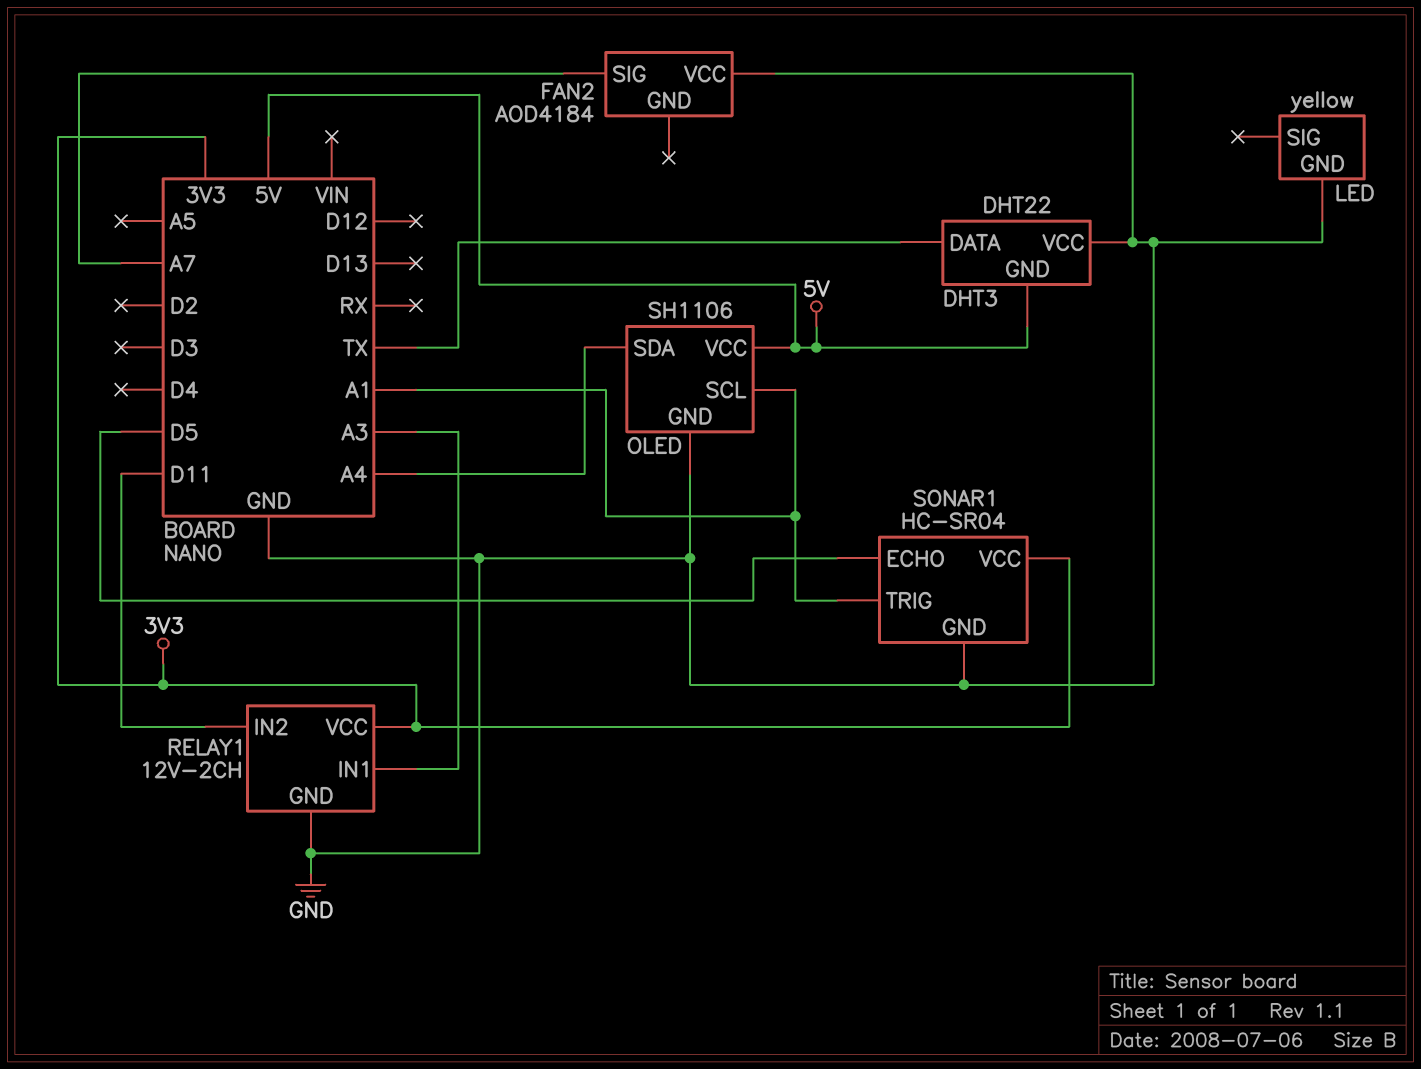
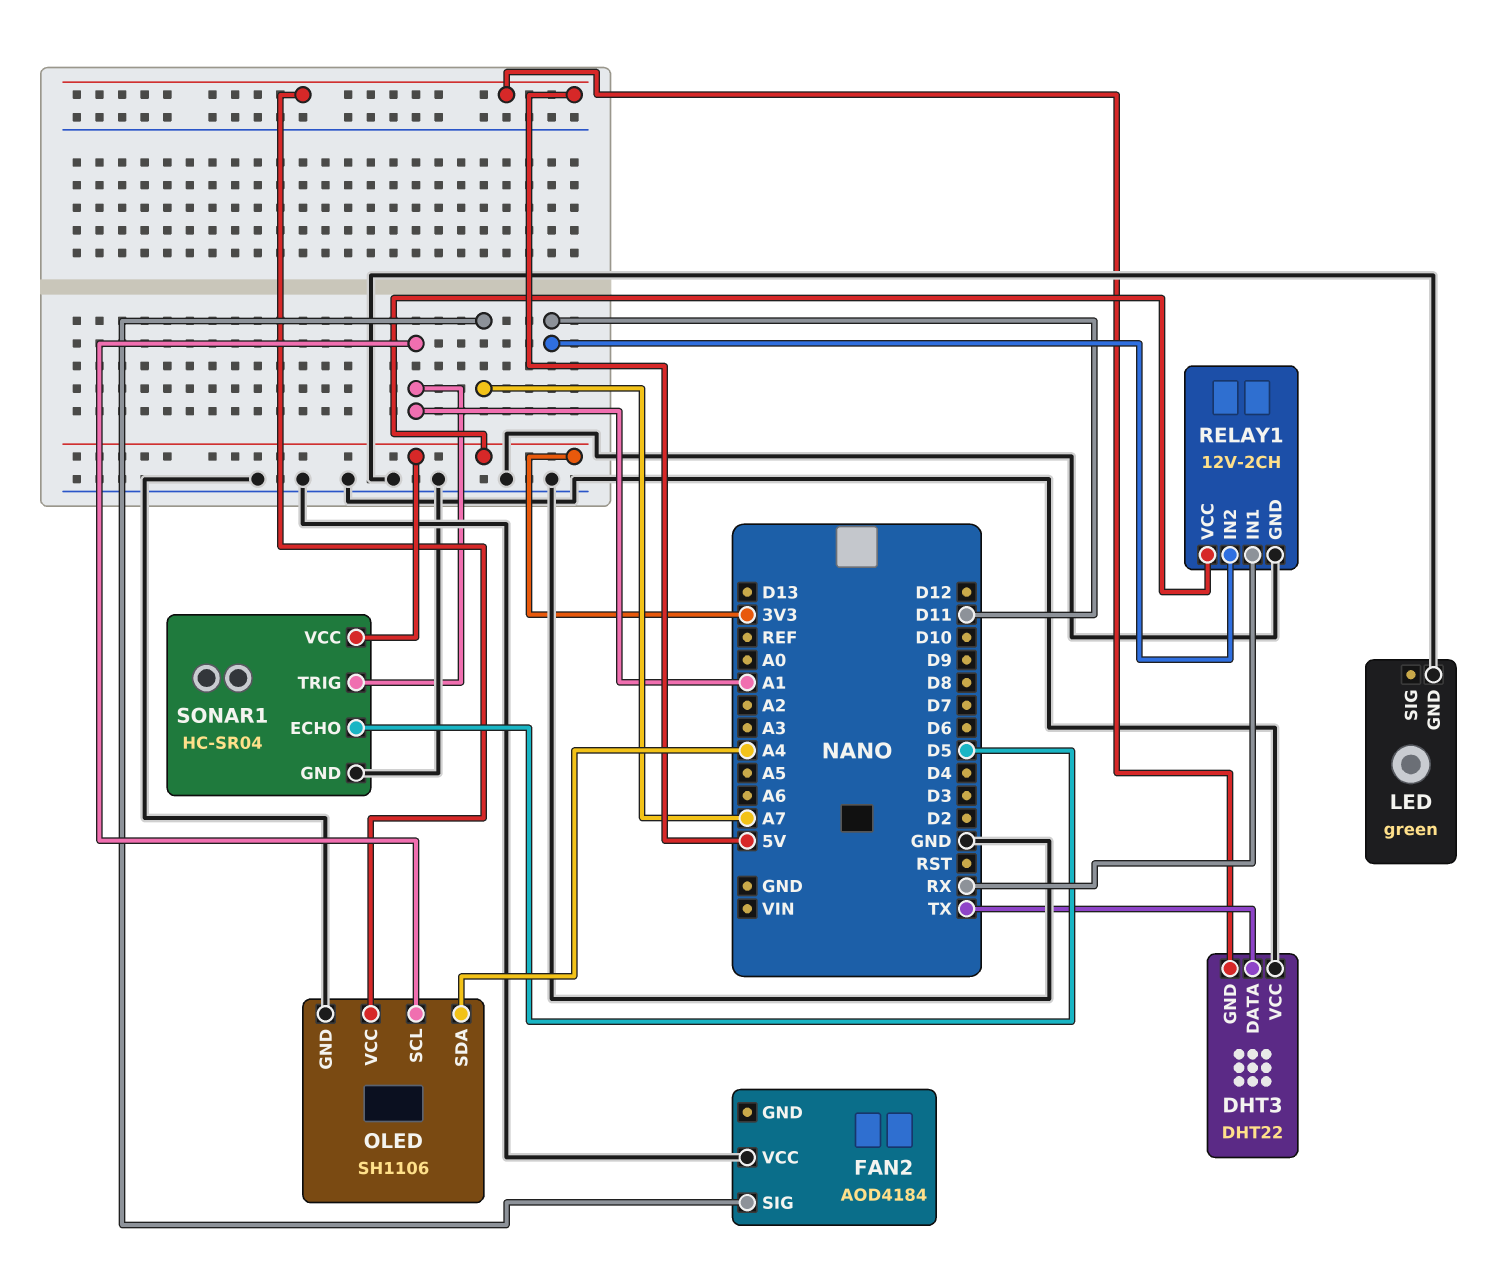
LED: yellow -> green
RELAY1 pin IN1: A3 -> RX

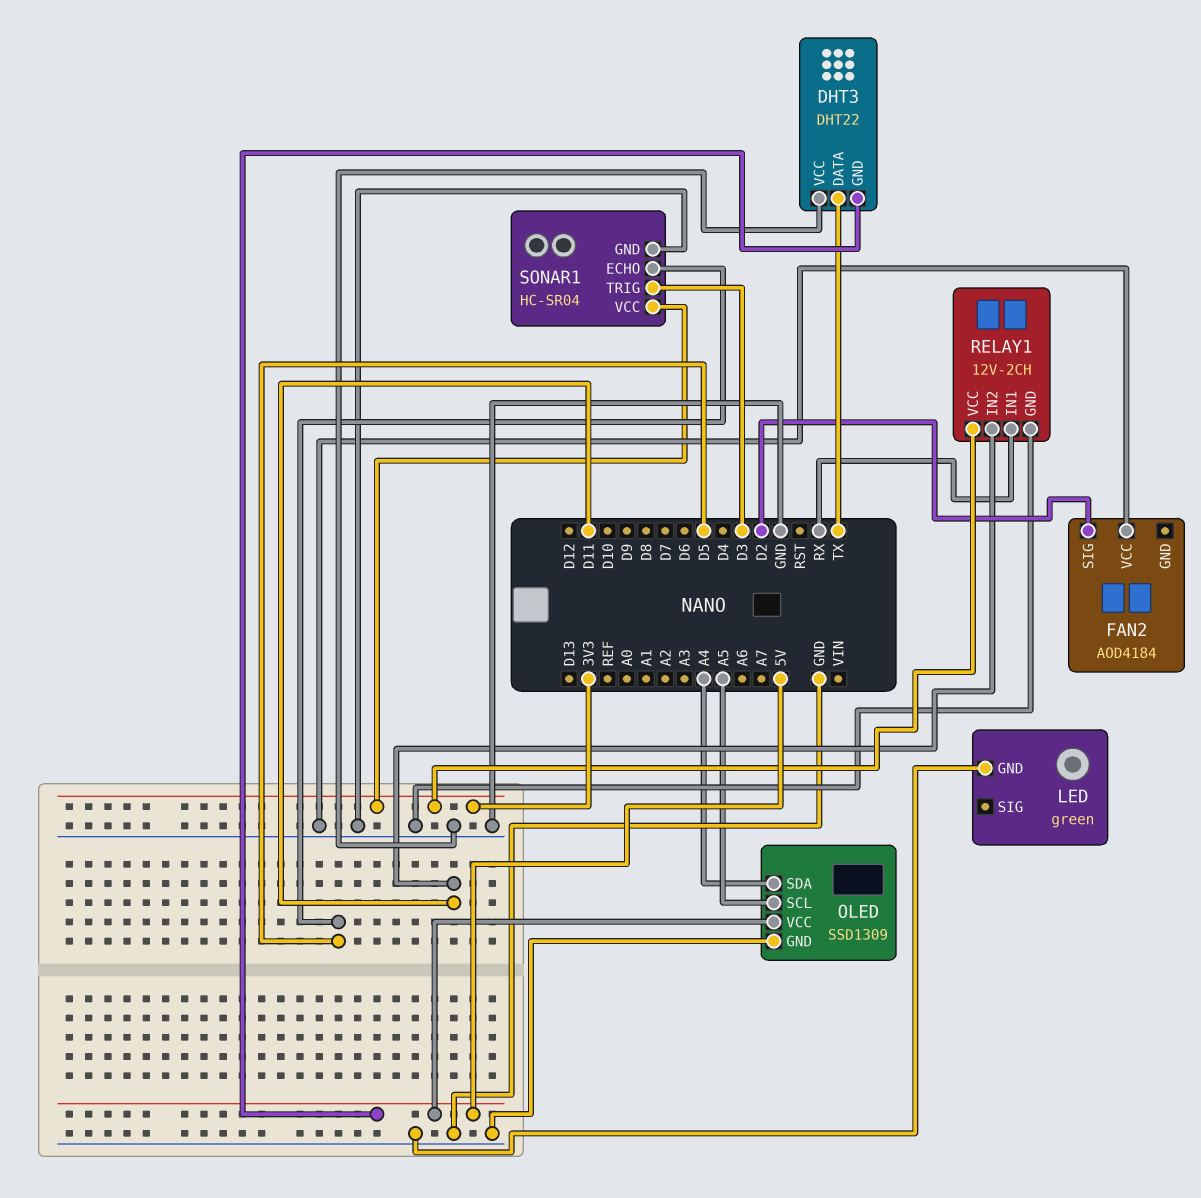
FAN2 pin SIG: A7 -> D2
OLED: SH1106 -> SSD1309
OLED pin SCL: A1 -> A5
SONAR1 pin TRIG: A1 -> D3

